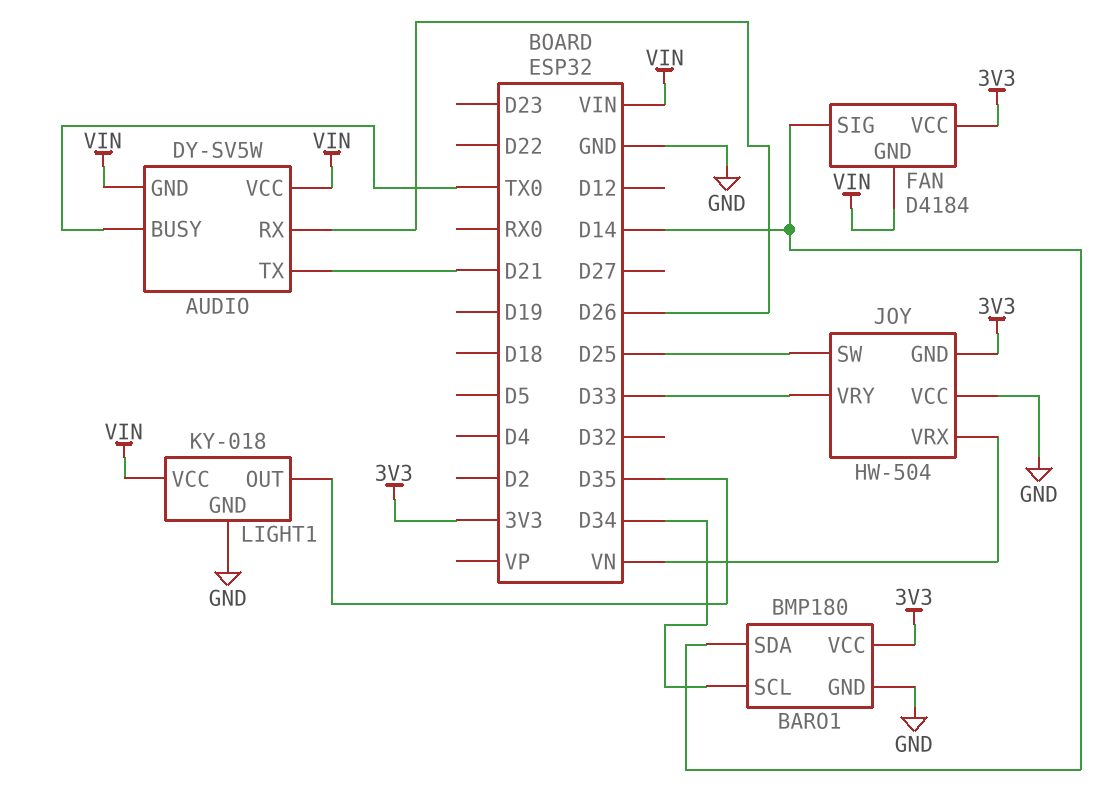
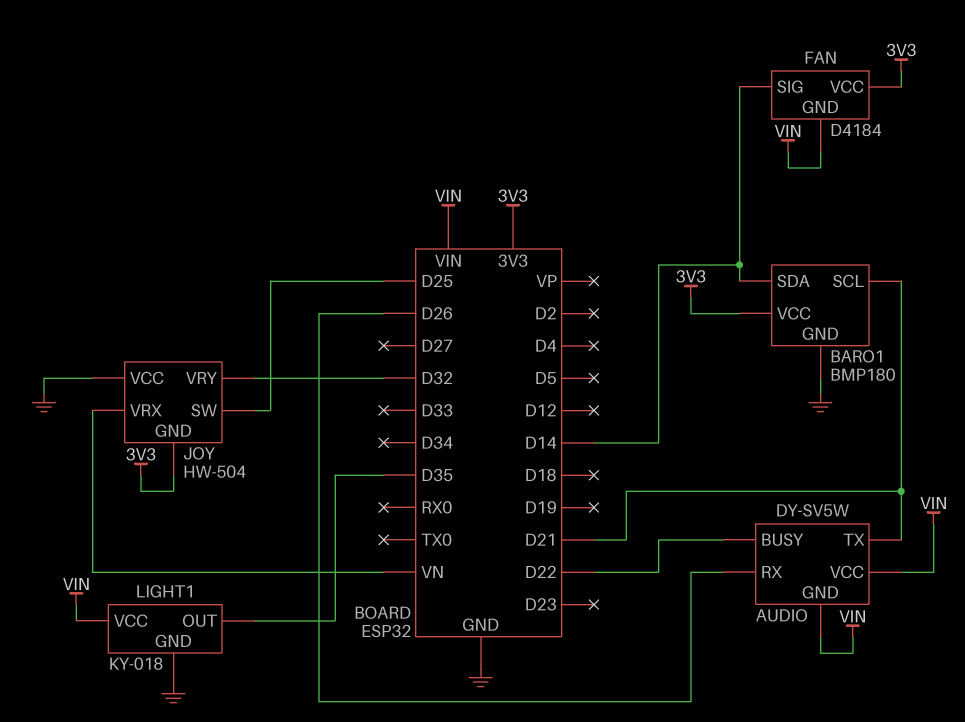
AUDIO pin BUSY: TX0 -> D22
BARO1 pin SCL: D34 -> D21
JOY pin VRY: D33 -> D32

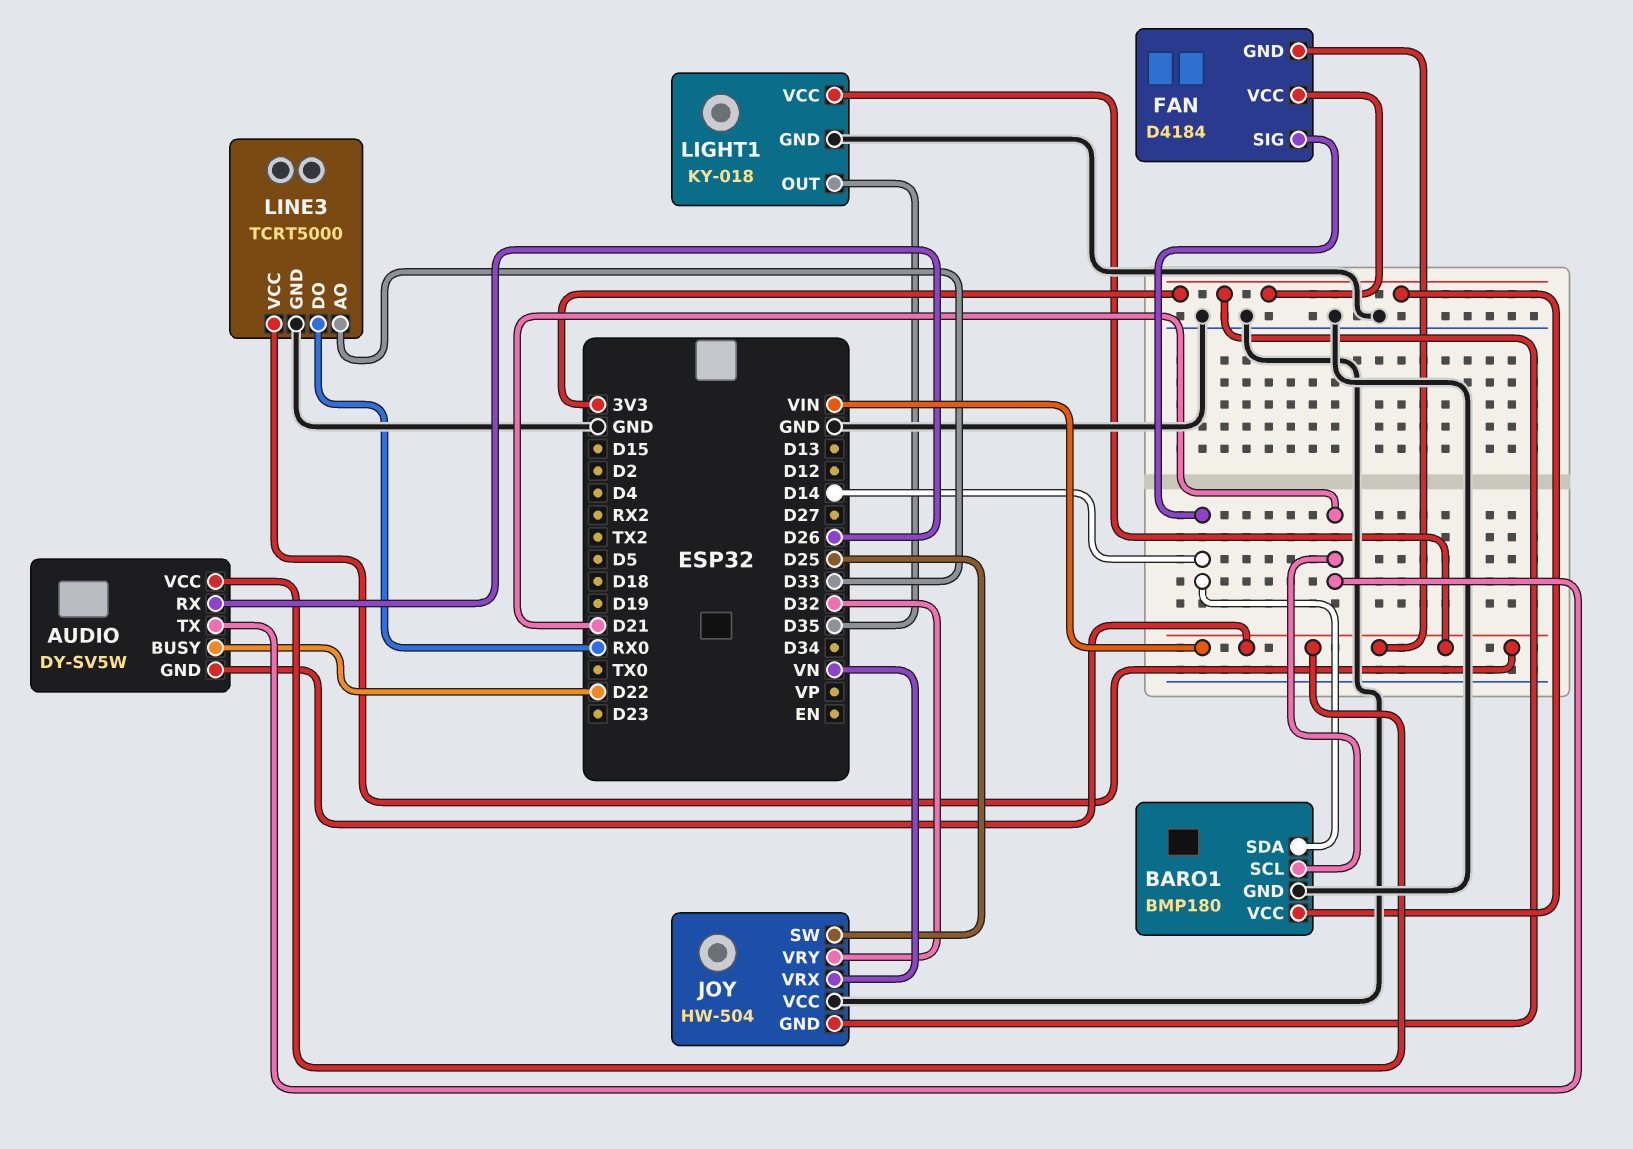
LINE3: none -> TCRT5000
LINE3 pin AO: none -> D33
LINE3 pin DO: none -> RX0
LINE3 pin GND: none -> GND
LINE3 pin VCC: none -> VIN

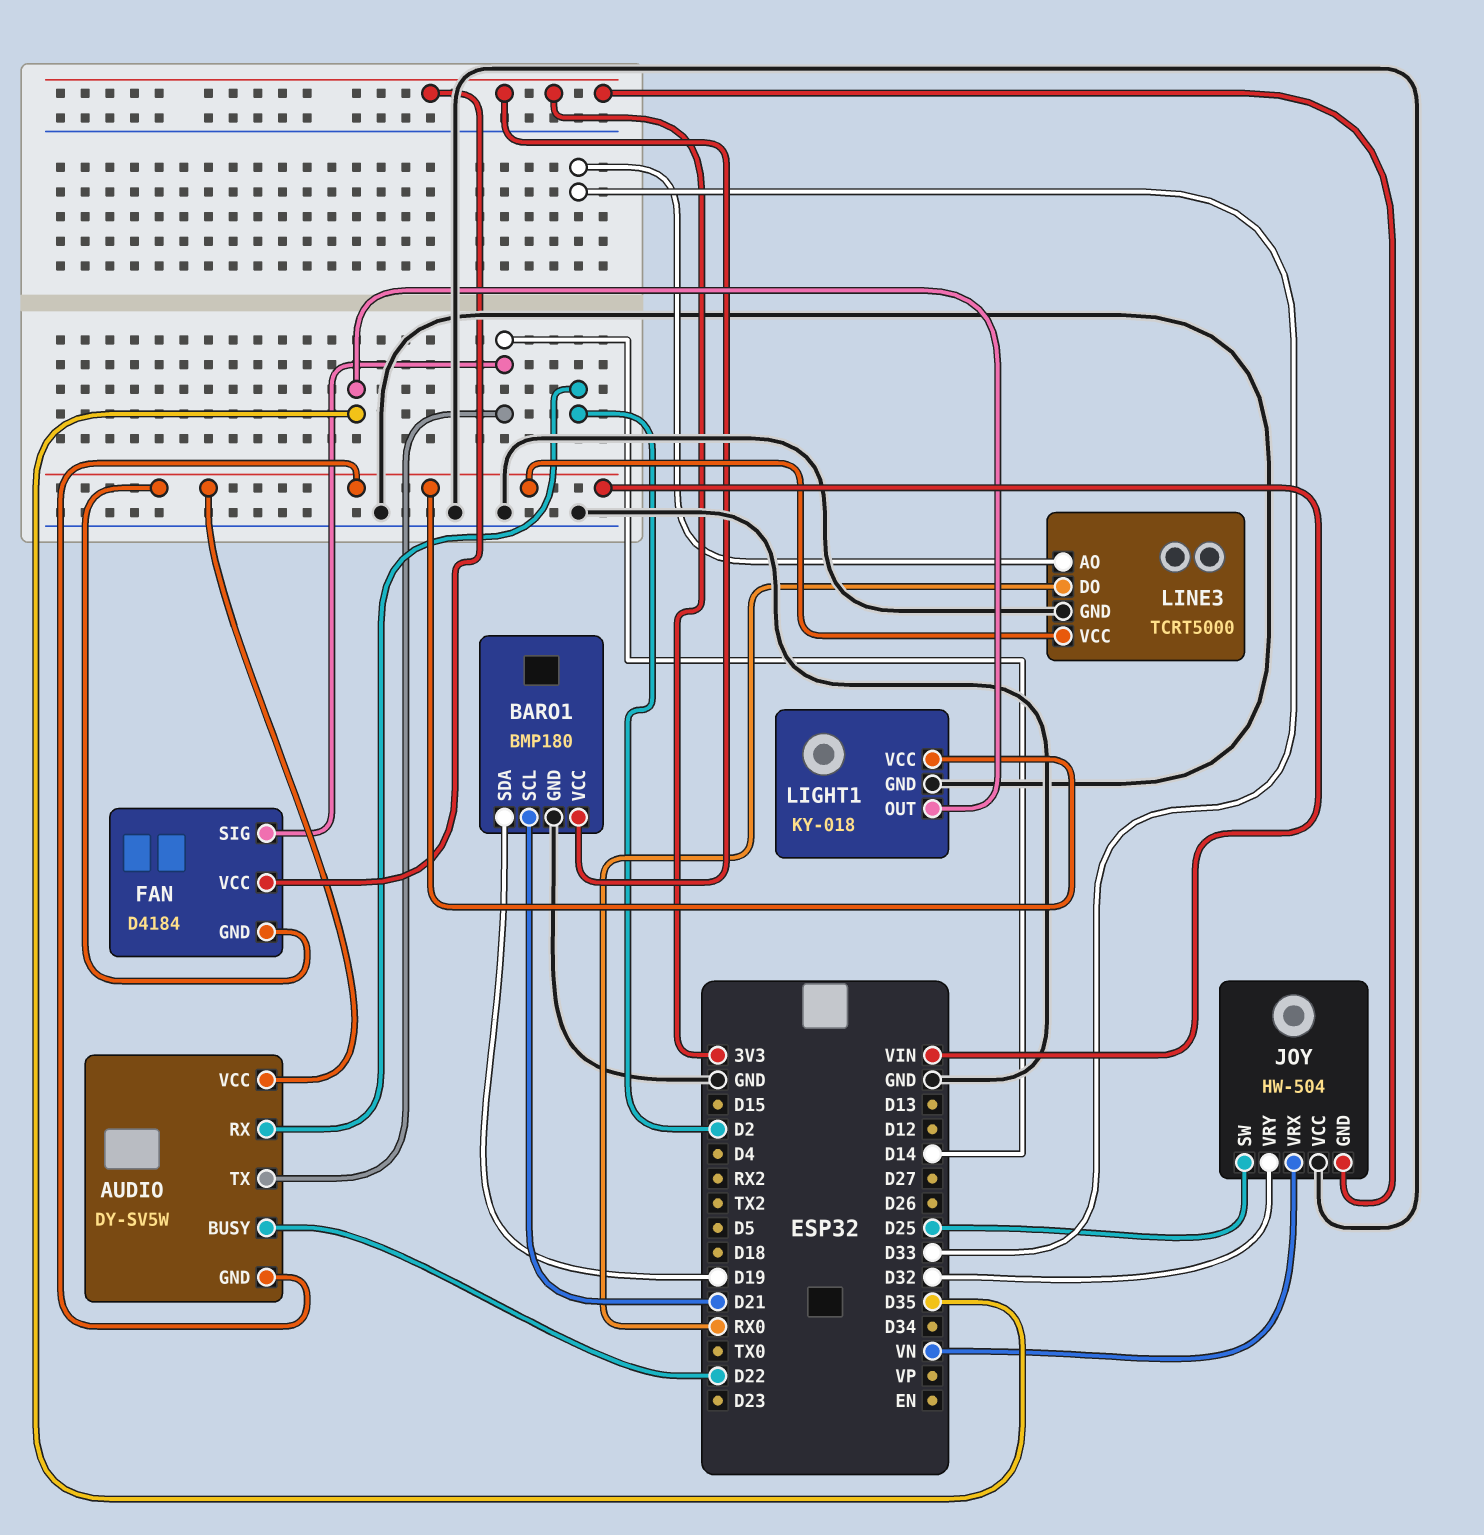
AUDIO pin RX: D26 -> D2
AUDIO pin TX: D21 -> D14
BARO1 pin SDA: D14 -> D19

